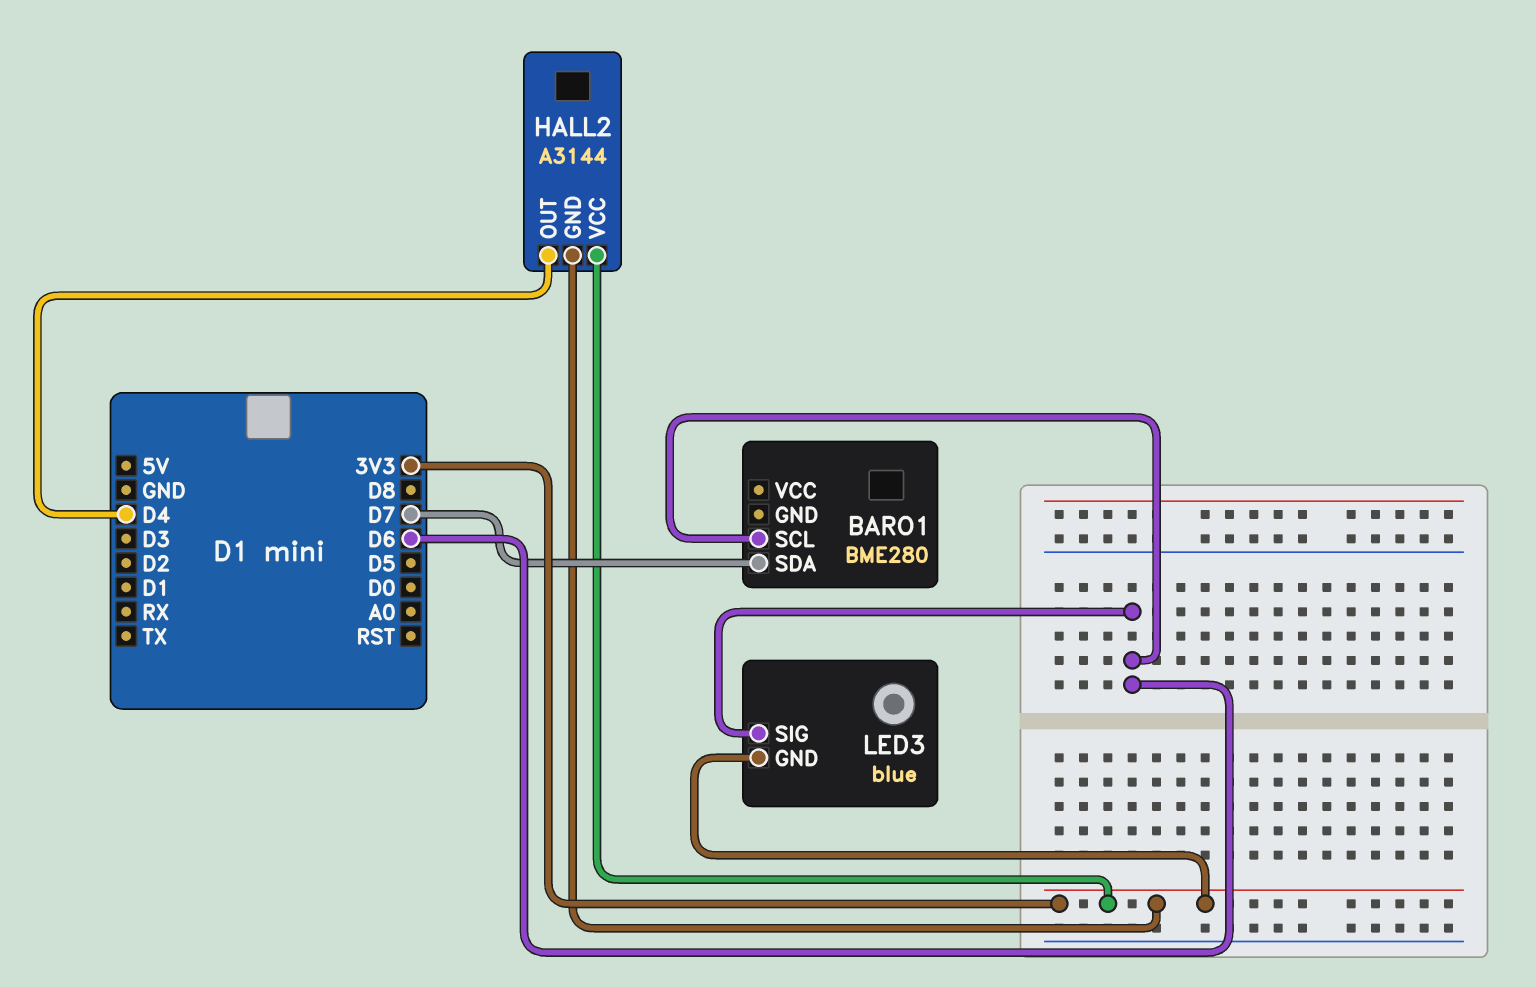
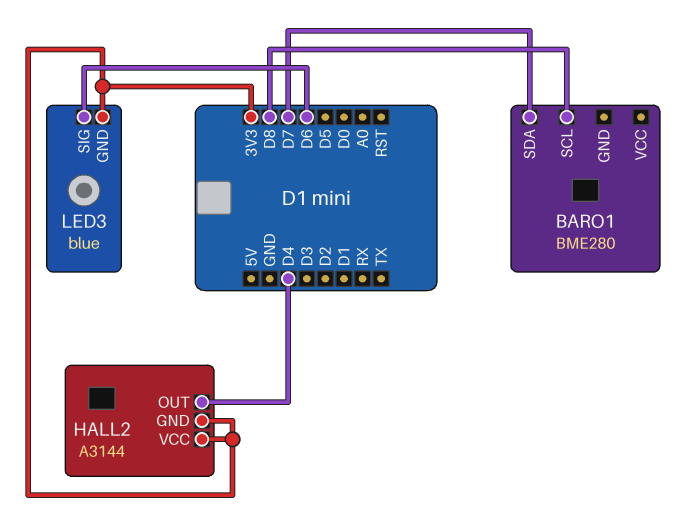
BARO1 pin SCL: D6 -> D8

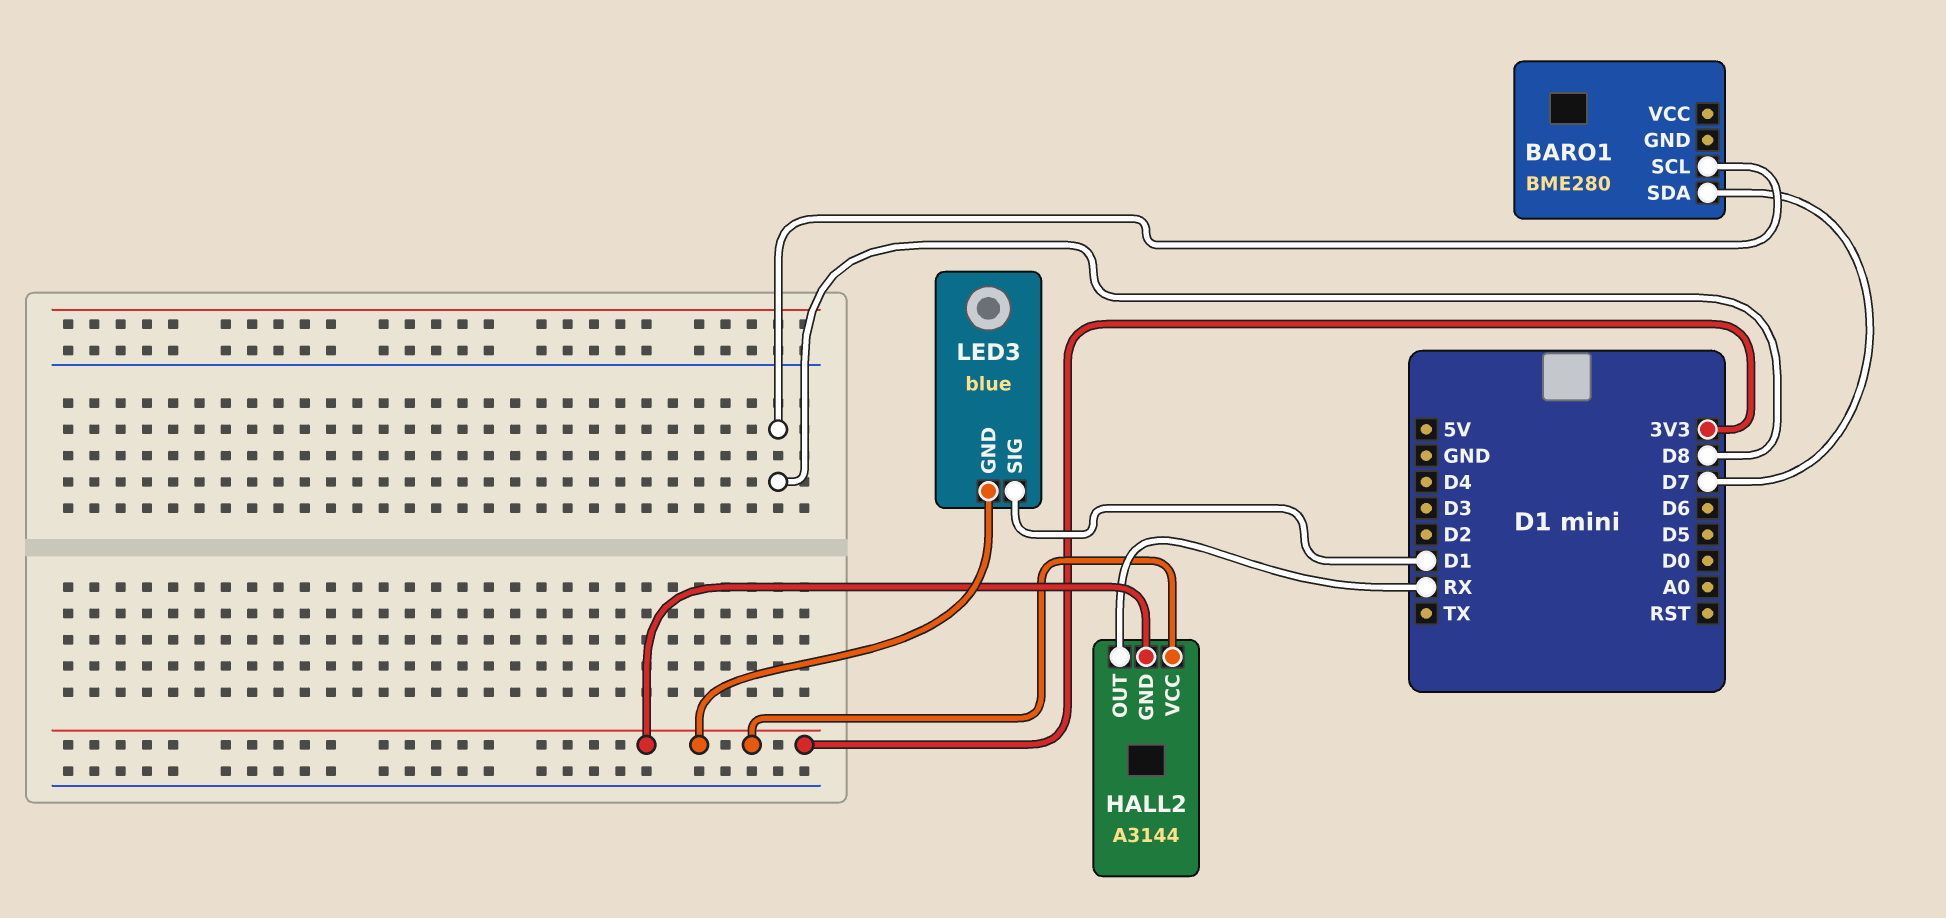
HALL2 pin OUT: D4 -> RX
LED3 pin SIG: D6 -> D1

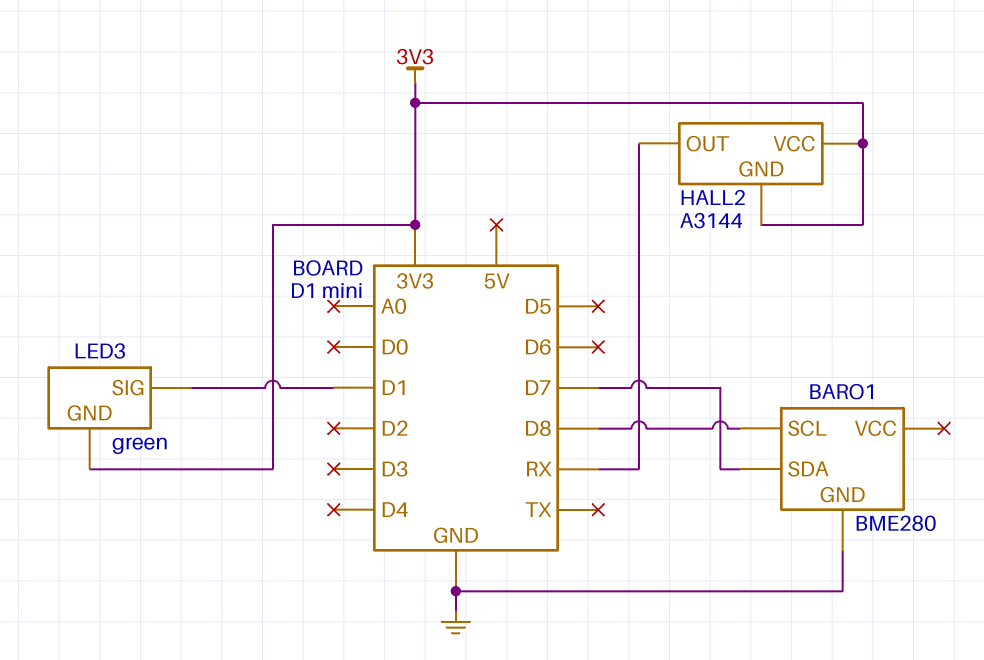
BARO1 pin GND: none -> GND
LED3: blue -> green

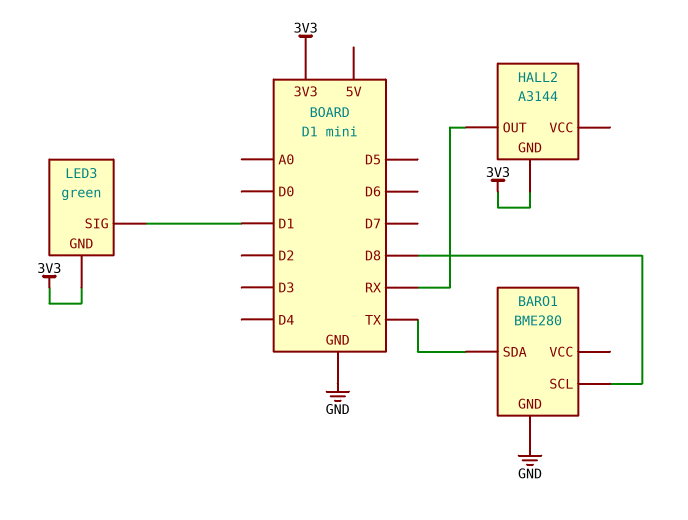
BARO1 pin SDA: D7 -> TX
HALL2 pin VCC: 3V3 -> none

